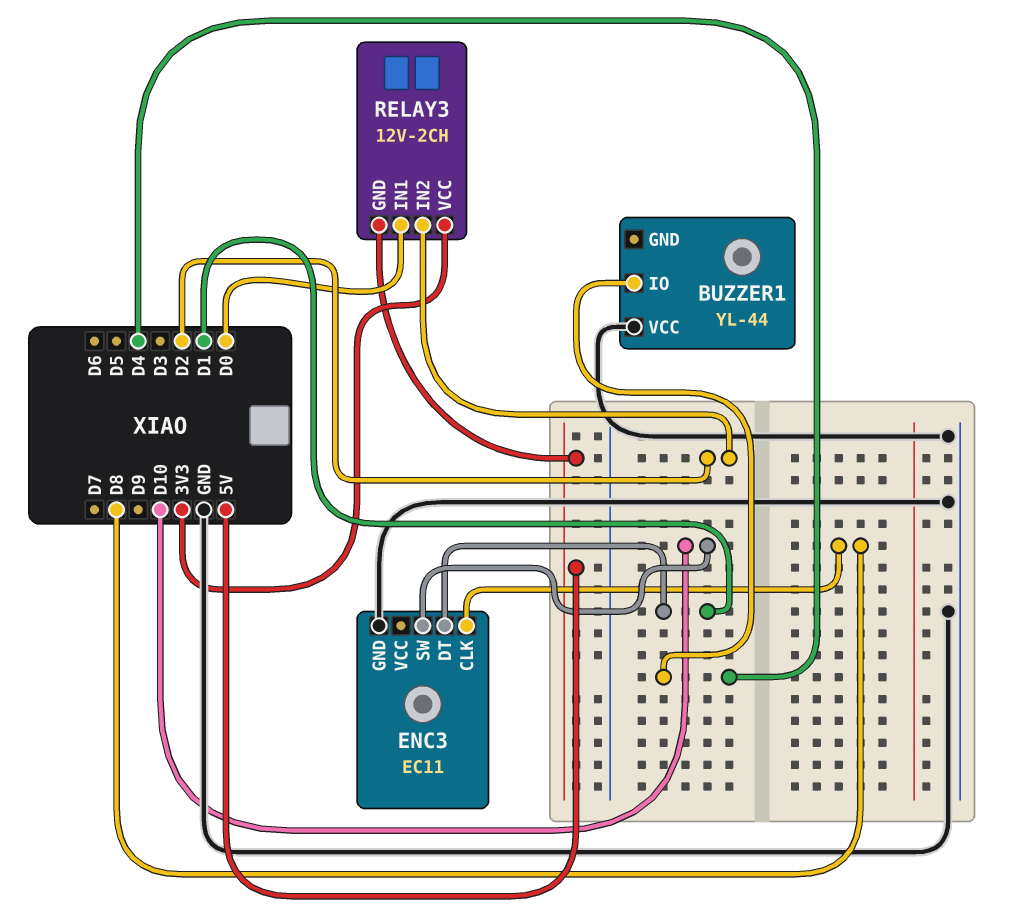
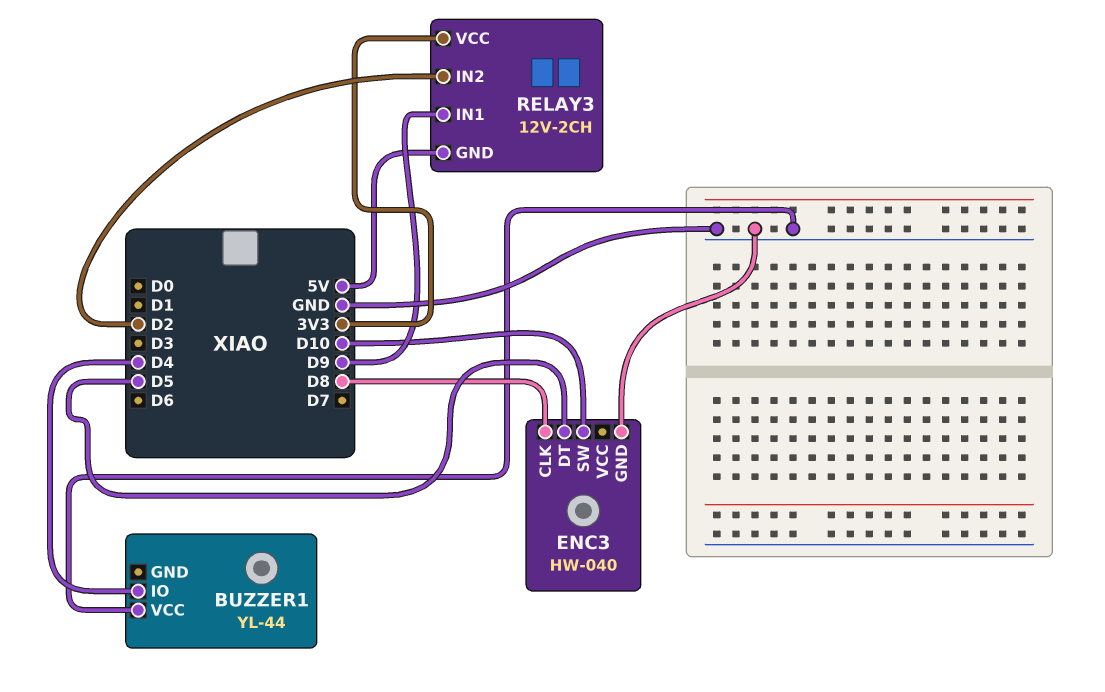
ENC3: EC11 -> HW-040
ENC3 pin DT: D1 -> D5
RELAY3 pin IN1: D0 -> D9

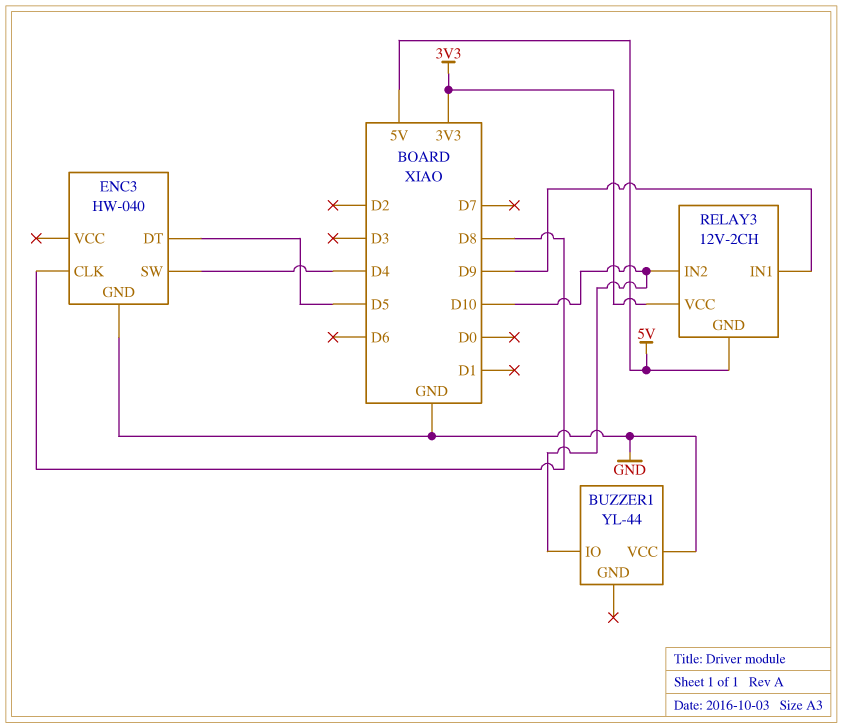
BUZZER1 pin IO: D4 -> D10
ENC3 pin SW: D10 -> D4
RELAY3 pin IN2: D2 -> D10

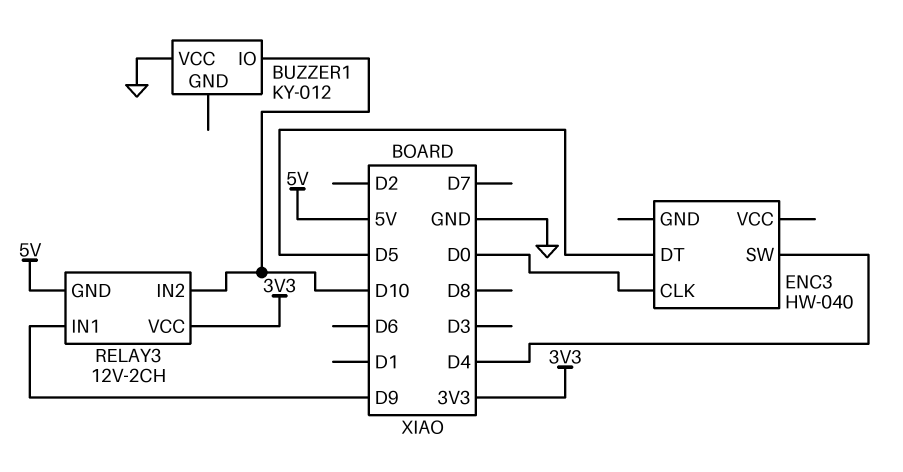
BUZZER1: YL-44 -> KY-012
ENC3 pin CLK: D8 -> D0
ENC3 pin GND: GND -> none

